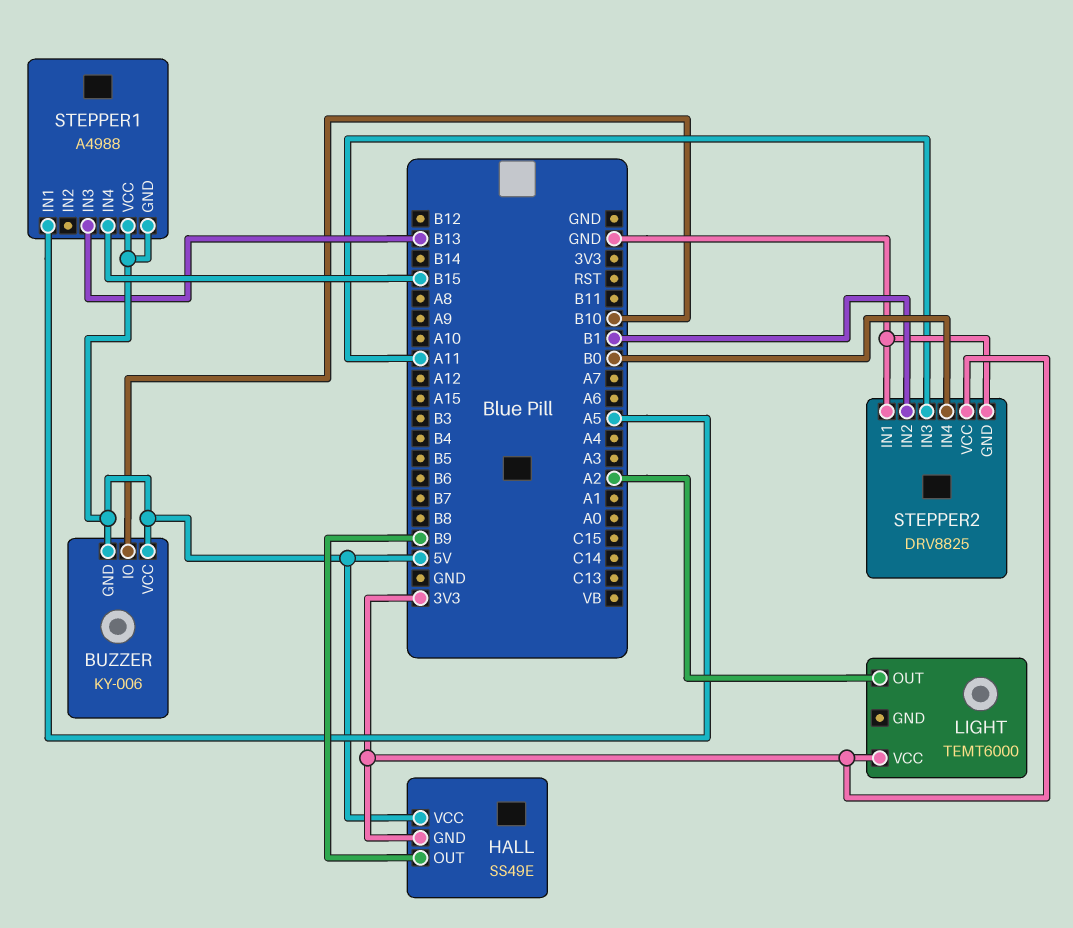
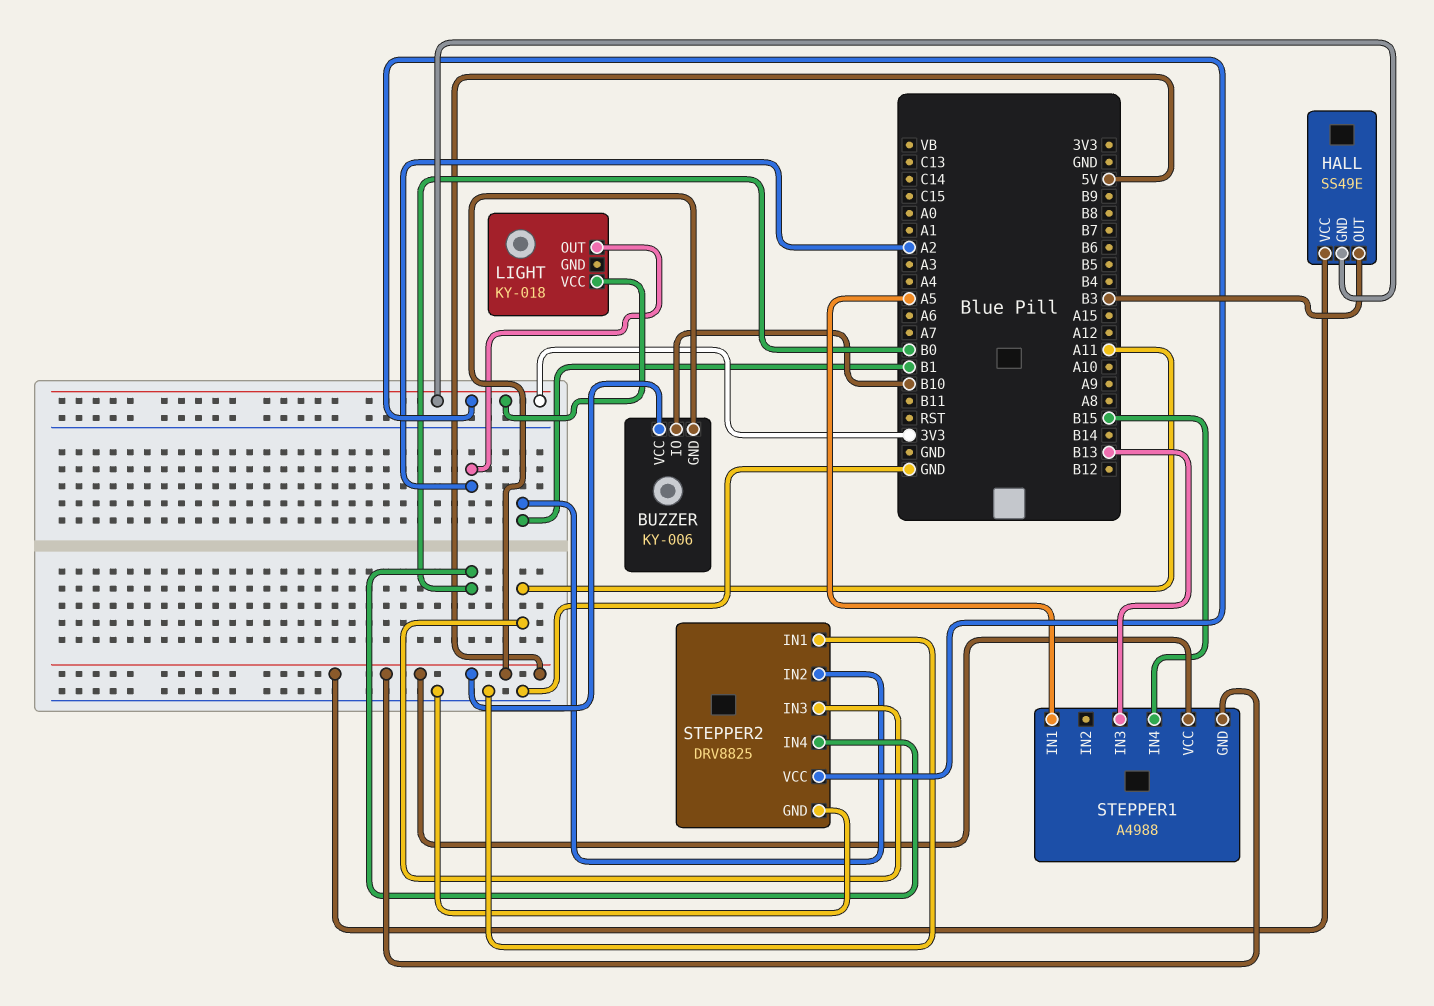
HALL pin OUT: B9 -> B3
LIGHT: TEMT6000 -> KY-018

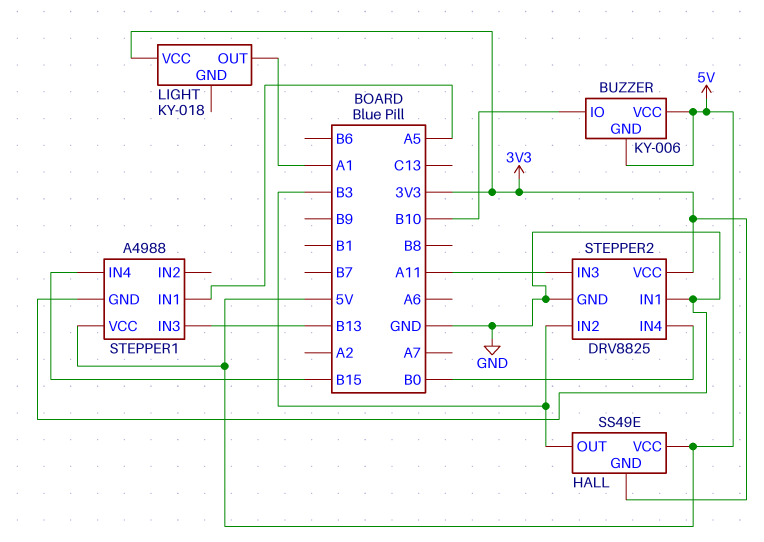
LIGHT pin OUT: A2 -> A1
STEPPER1 pin GND: 5V -> GND
STEPPER2 pin IN2: B1 -> B3

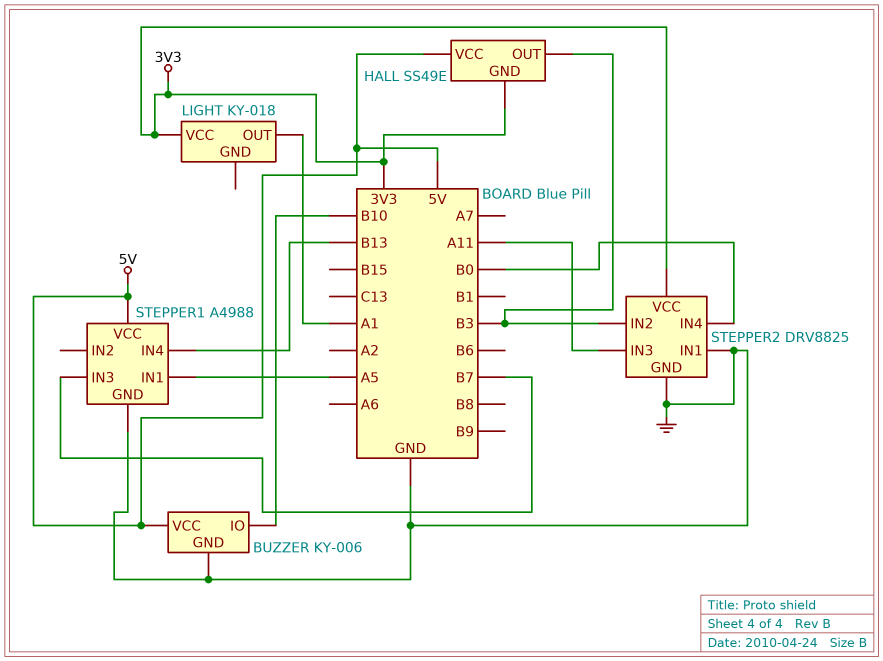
BUZZER pin GND: 5V -> GND
STEPPER1 pin IN3: B13 -> B7
STEPPER1 pin IN4: B15 -> B13

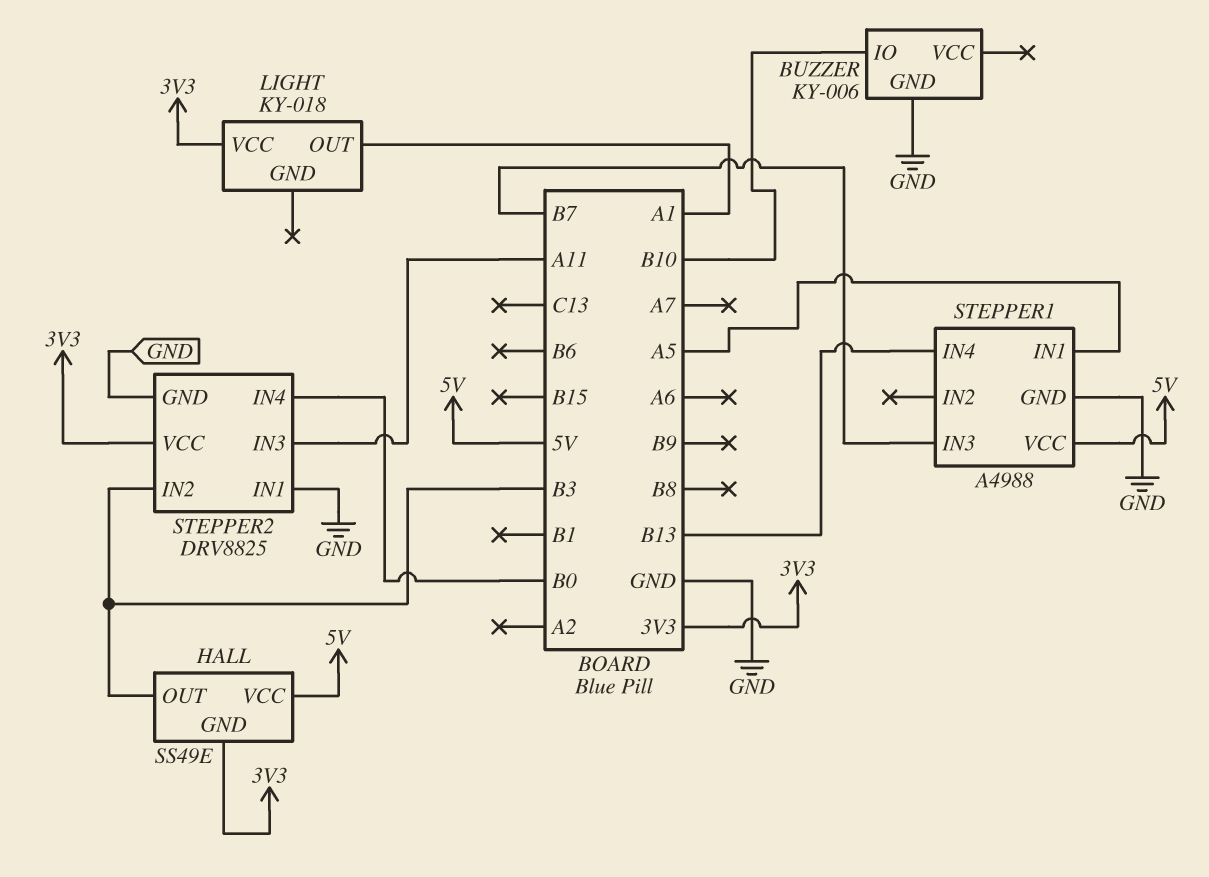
BUZZER pin VCC: 5V -> none

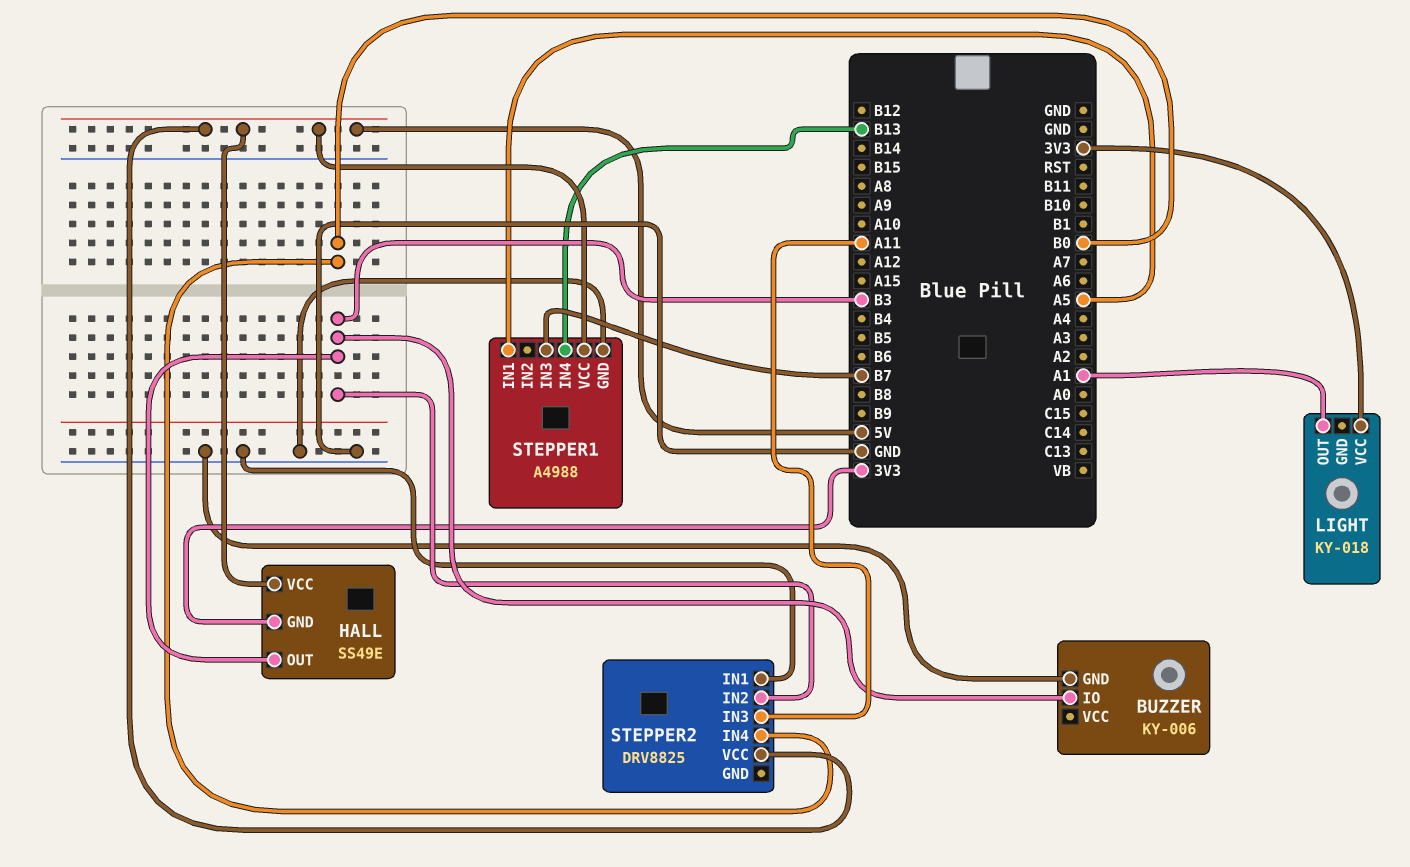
BUZZER pin IO: B10 -> B3
STEPPER2 pin GND: GND -> none
STEPPER2 pin VCC: 3V3 -> 5V

